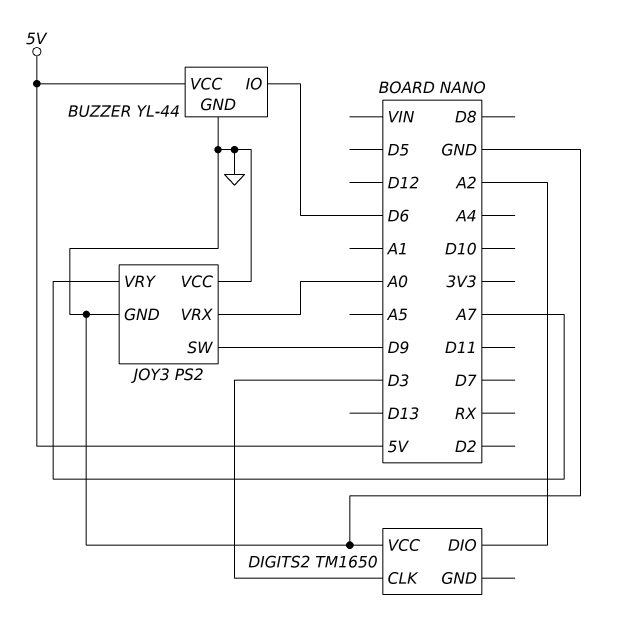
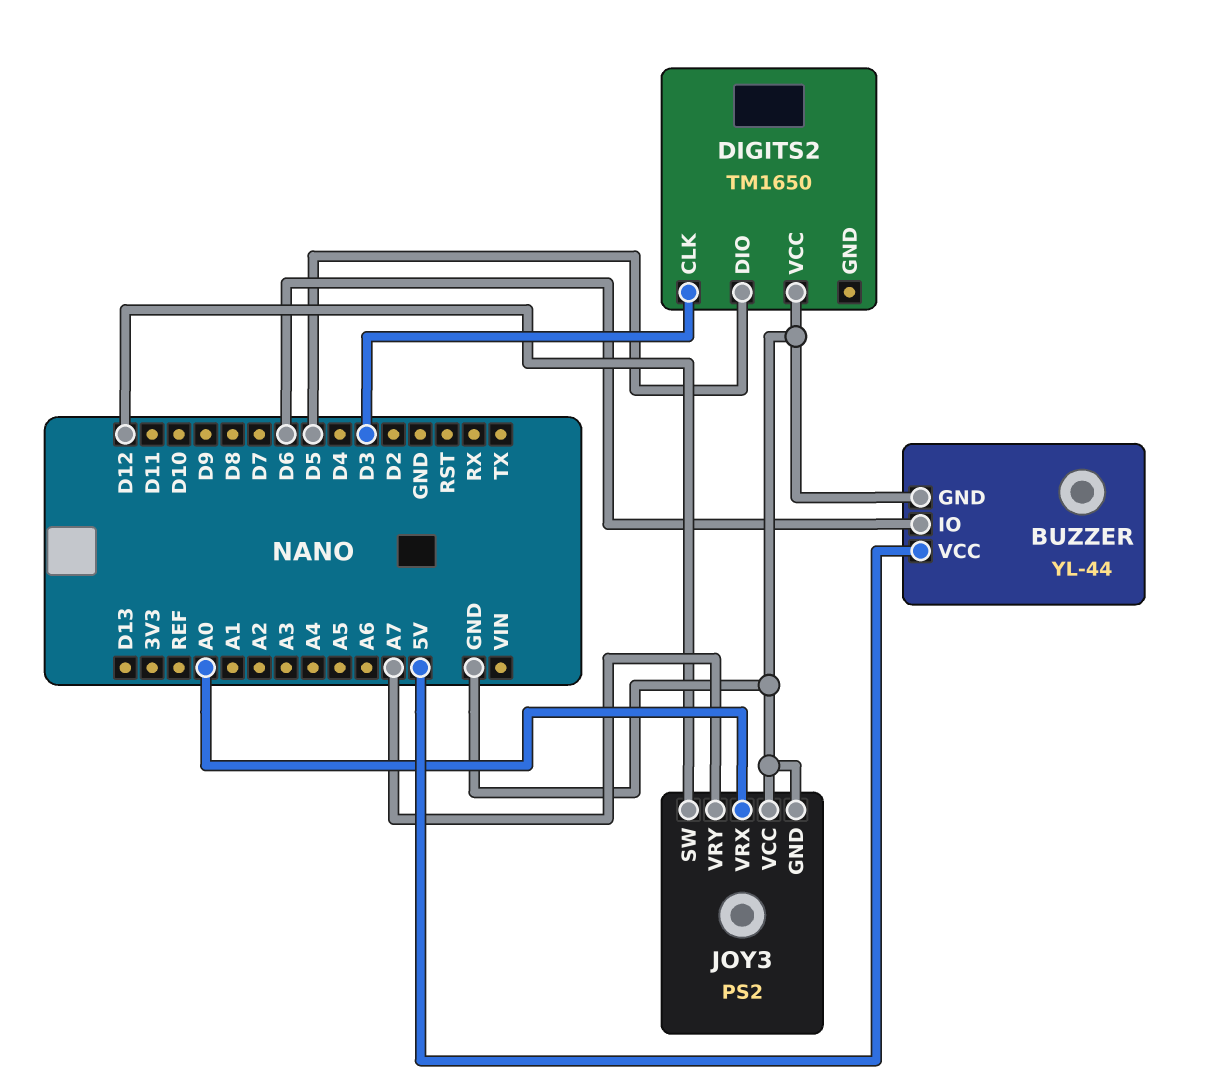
DIGITS2 pin DIO: A2 -> D5
JOY3 pin SW: D9 -> D12

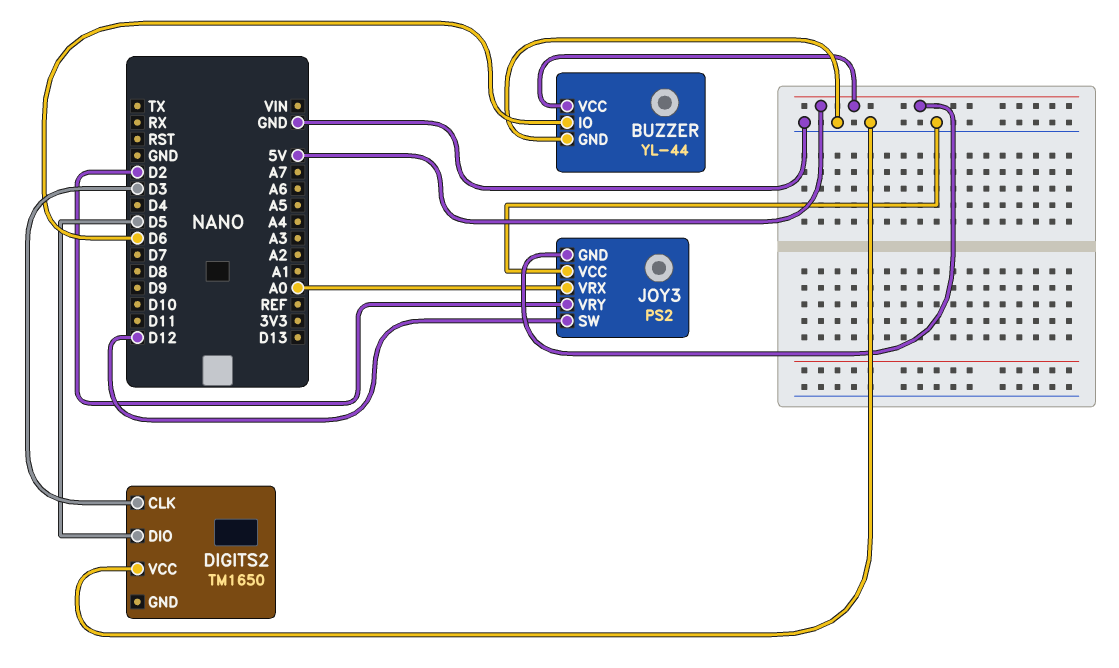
JOY3 pin GND: GND -> 5V
JOY3 pin VRY: A7 -> D2

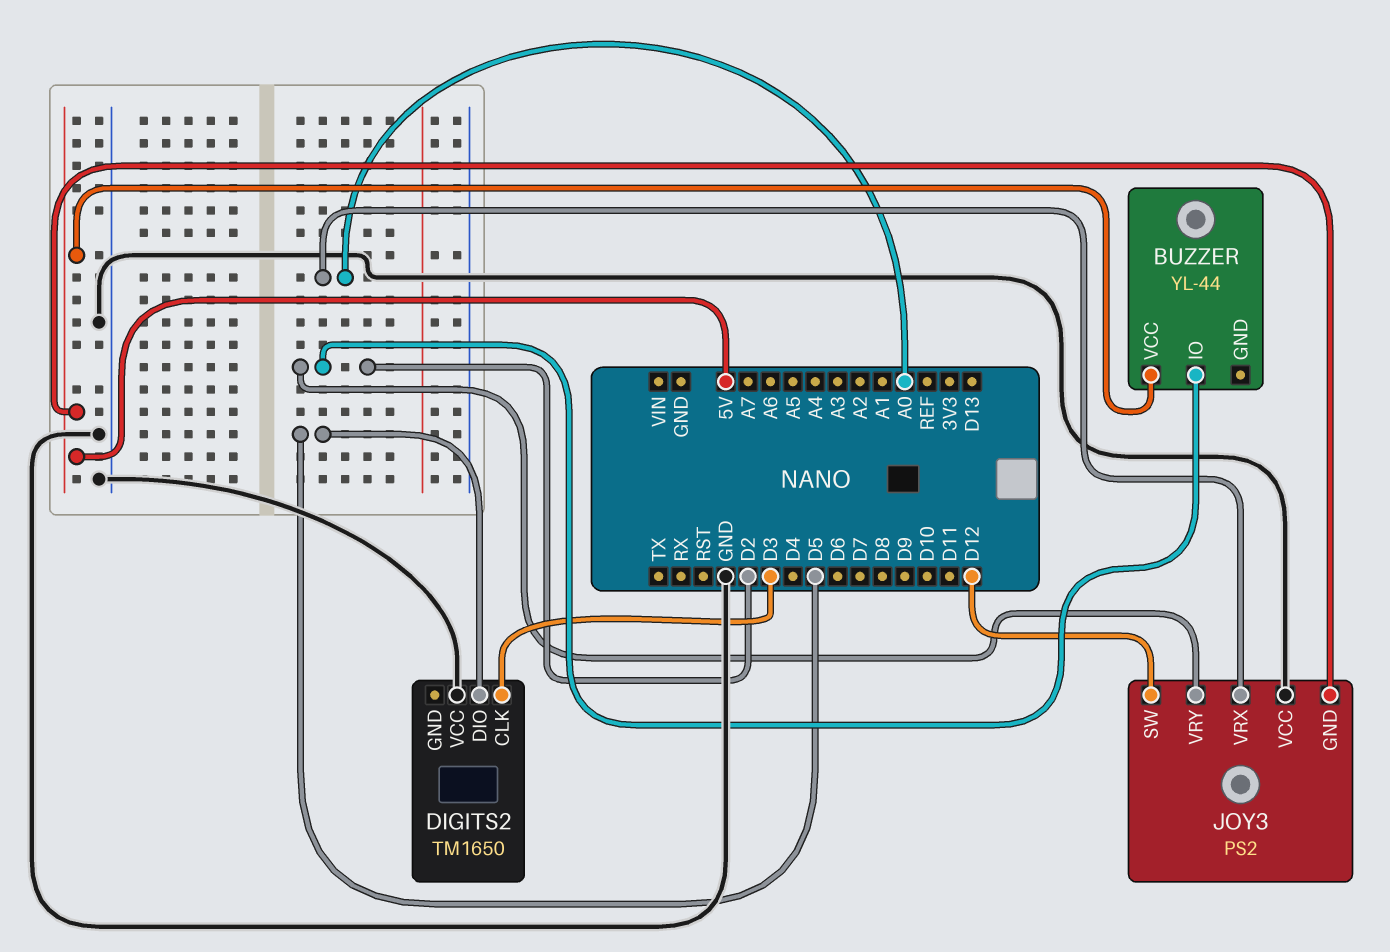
BUZZER pin GND: GND -> none
BUZZER pin IO: D6 -> D2

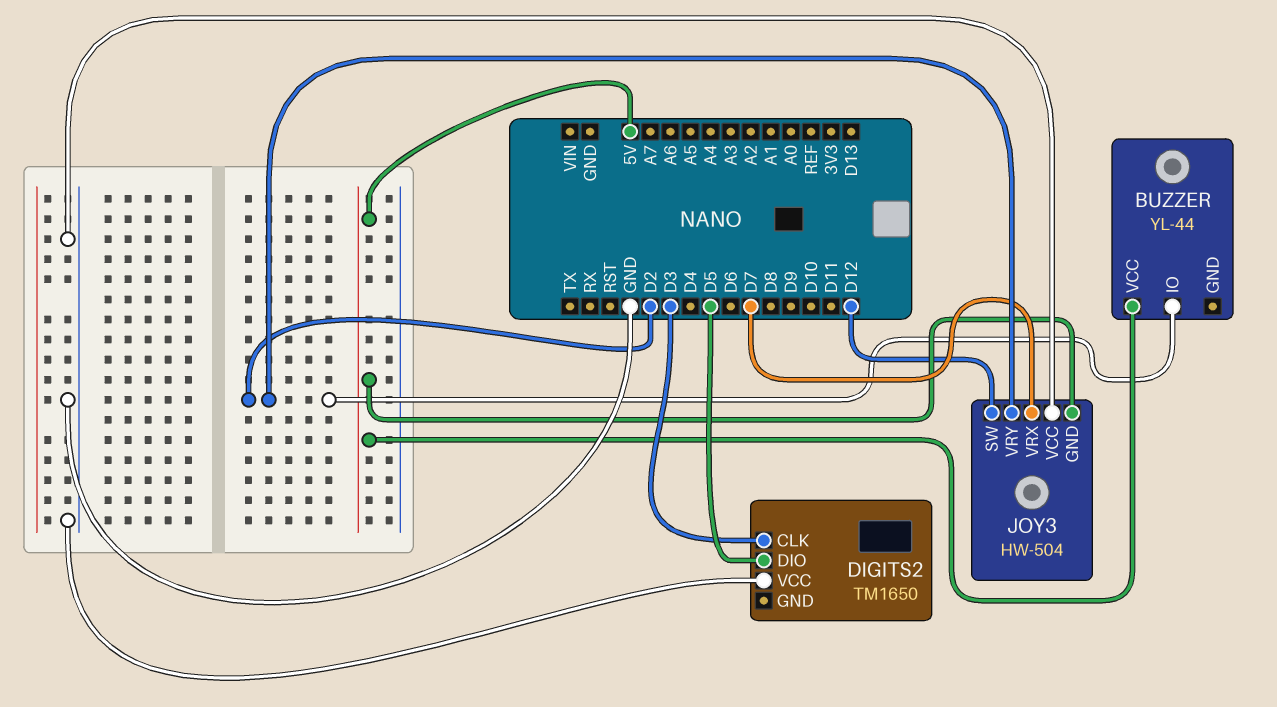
JOY3: PS2 -> HW-504
JOY3 pin VRX: A0 -> D7

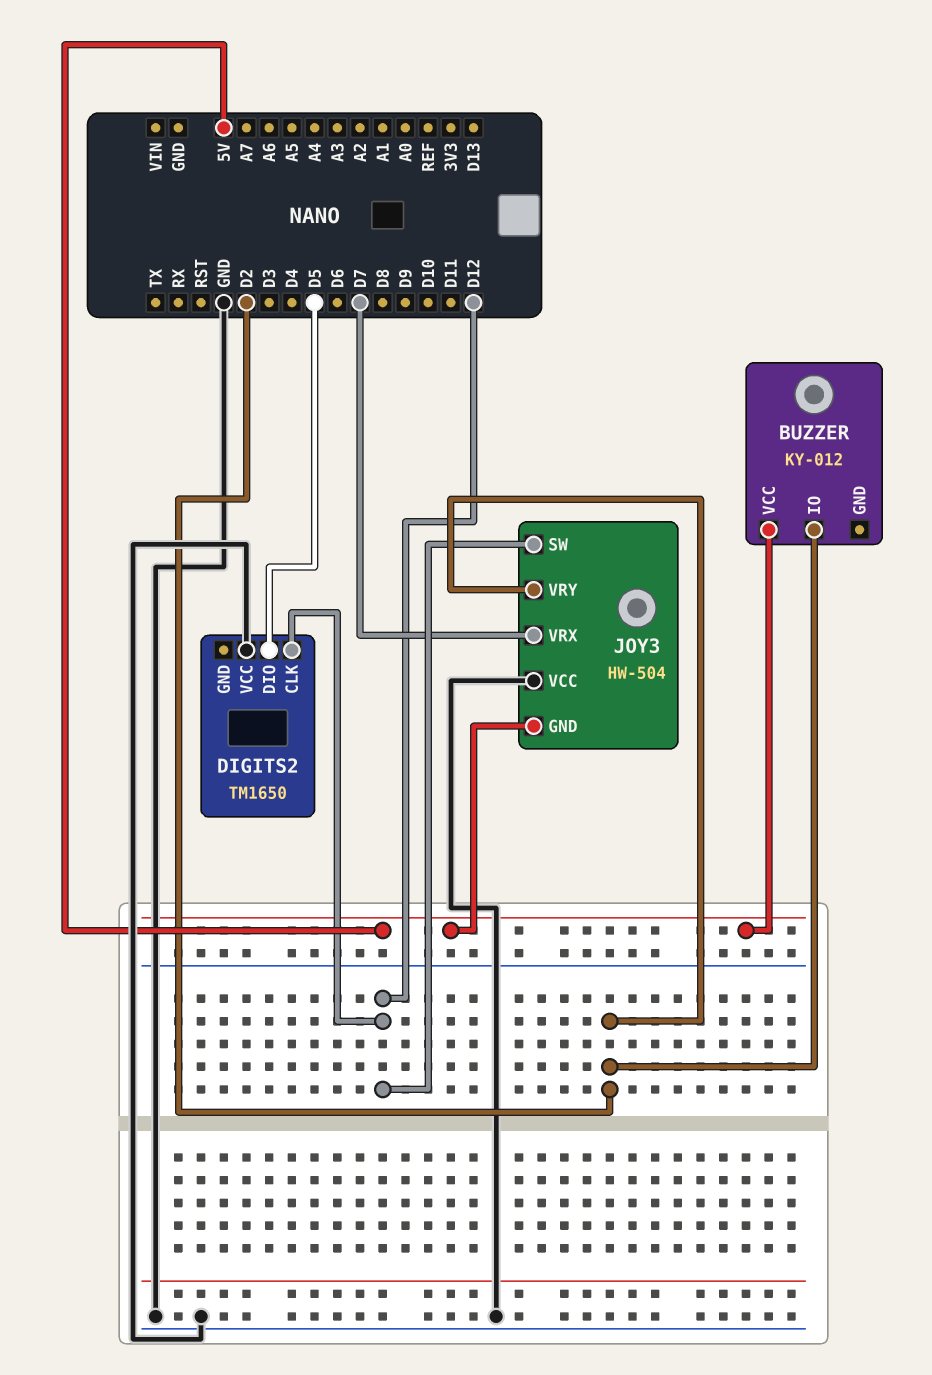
BUZZER: YL-44 -> KY-012
DIGITS2 pin CLK: D3 -> D12

